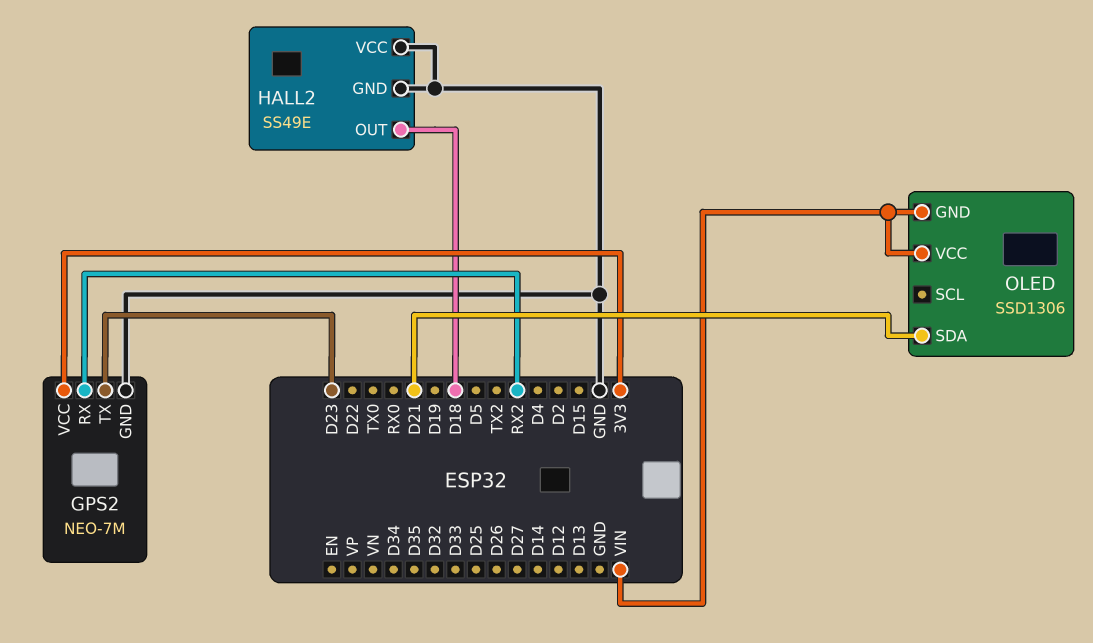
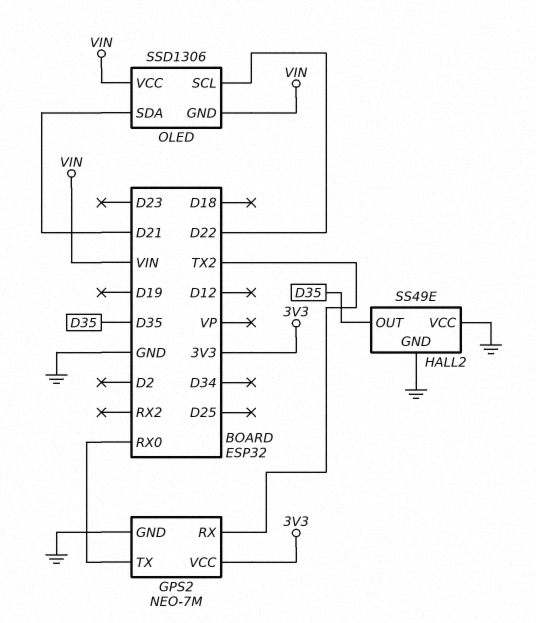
GPS2 pin RX: RX2 -> TX2
GPS2 pin TX: D23 -> RX0
HALL2 pin OUT: D18 -> D35
OLED pin SCL: none -> D22

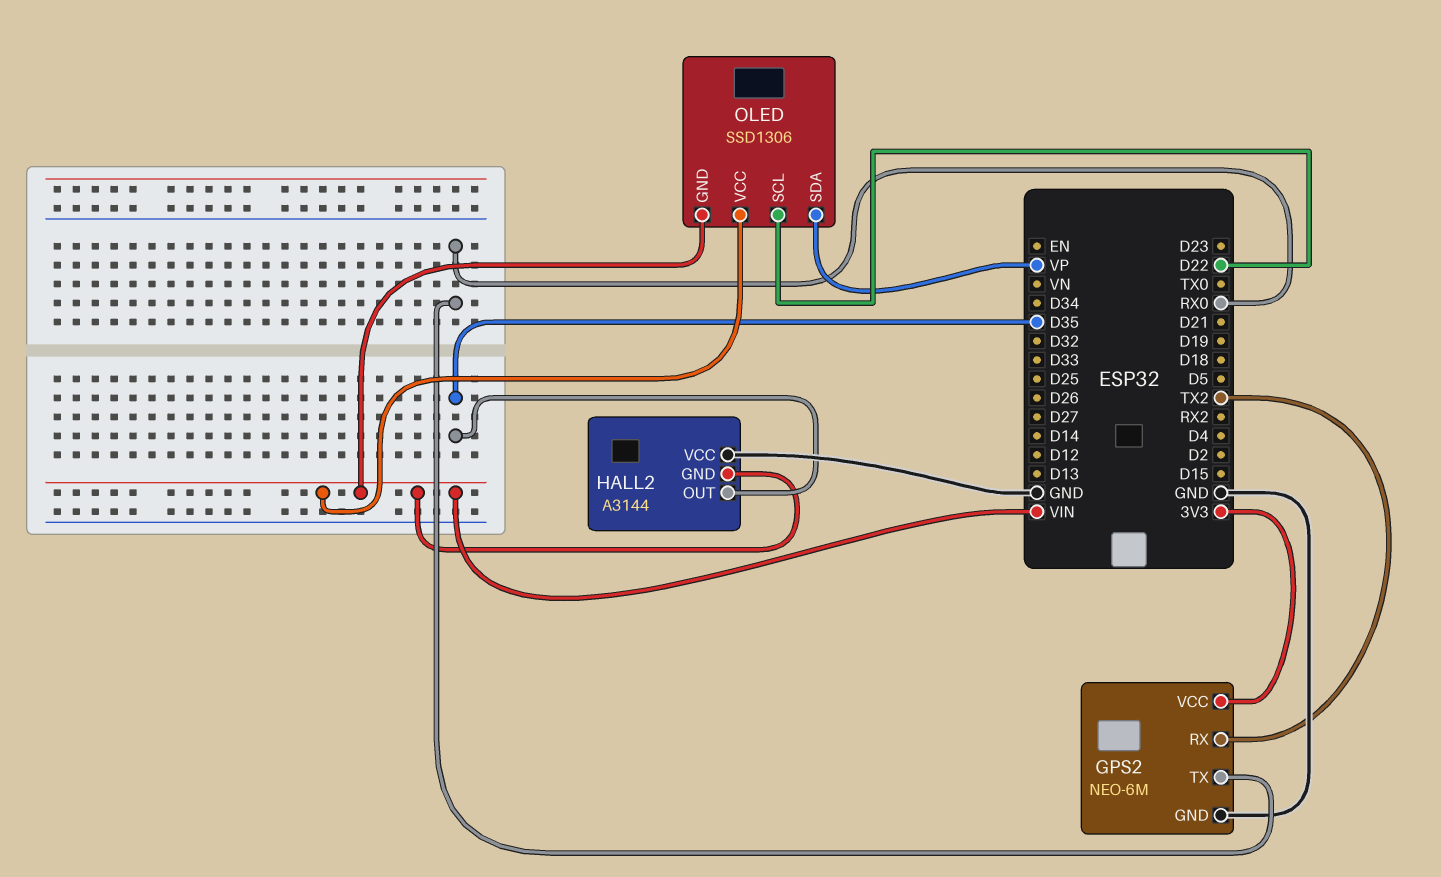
GPS2: NEO-7M -> NEO-6M
HALL2: SS49E -> A3144
HALL2 pin GND: GND -> VIN
OLED pin SDA: D21 -> VP

